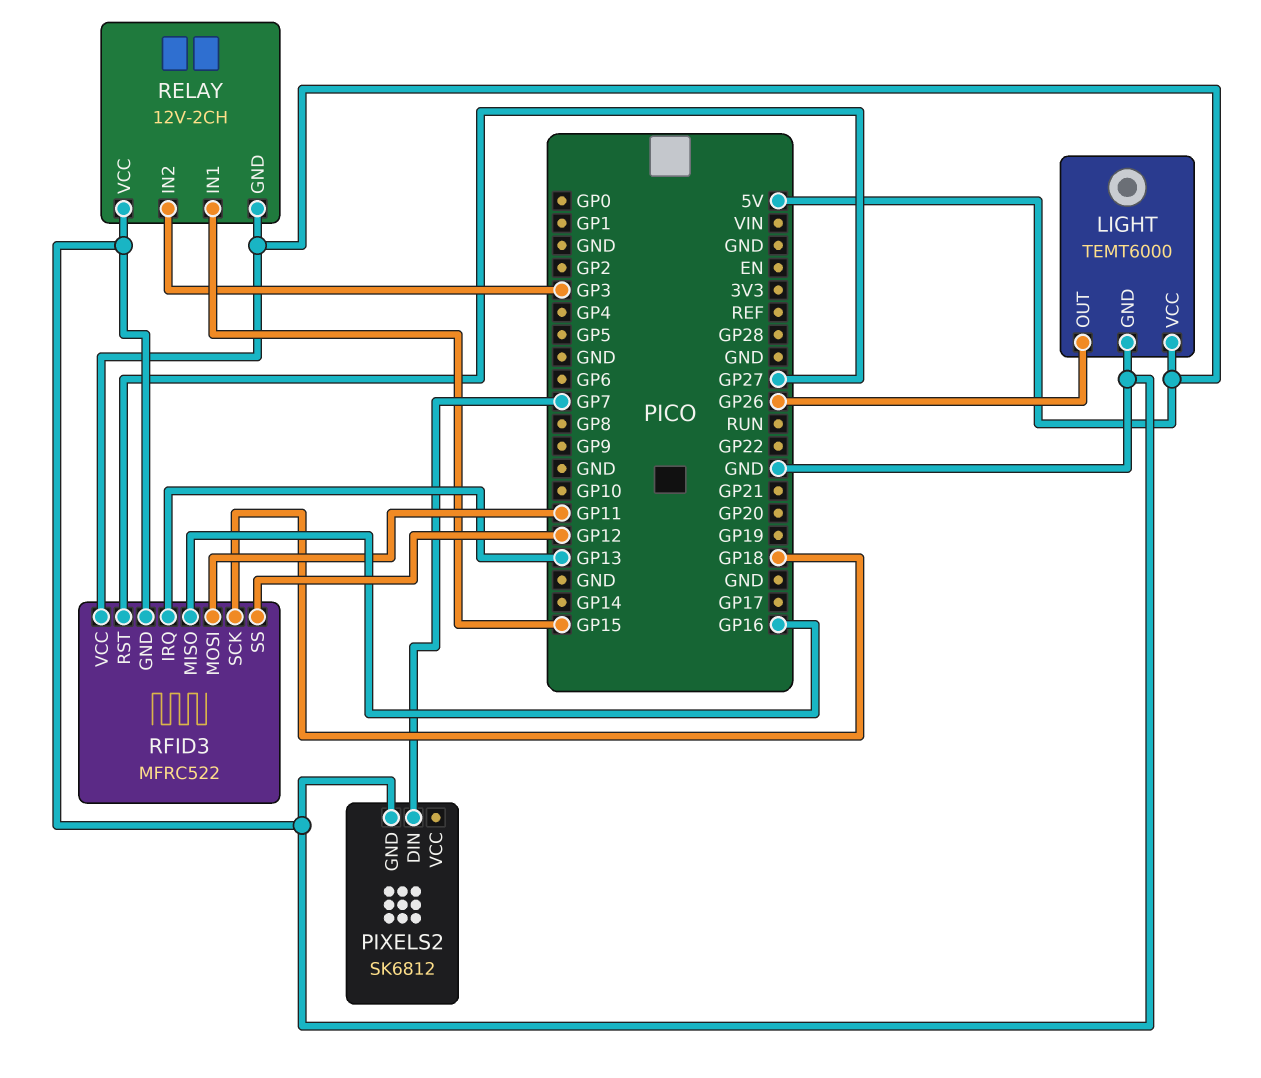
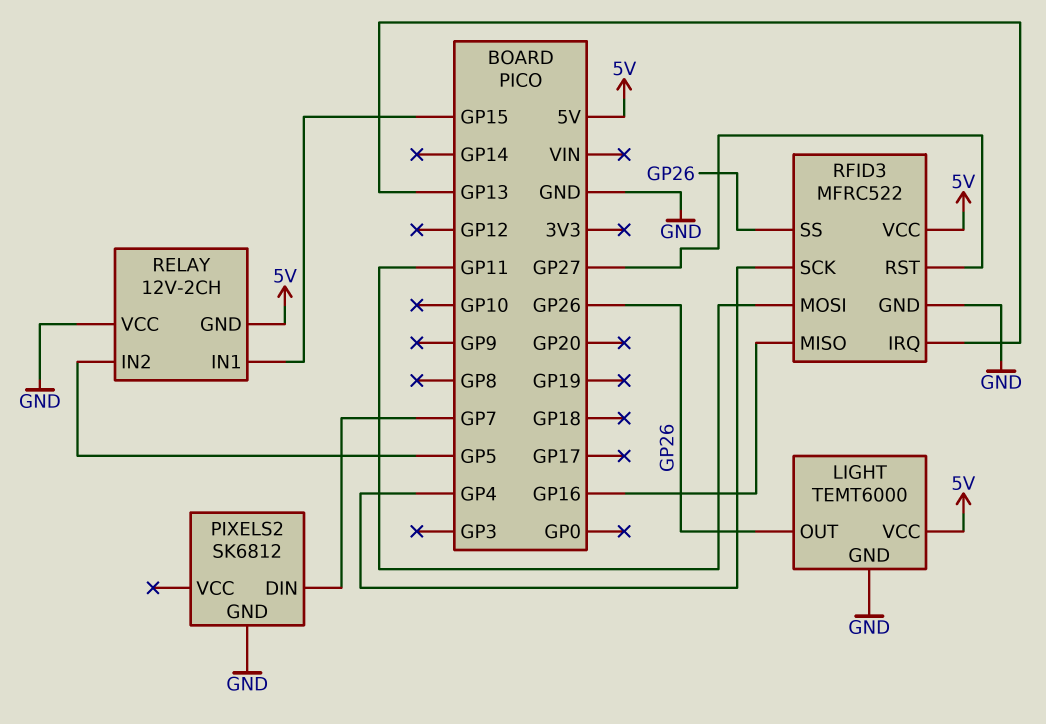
RELAY pin IN2: GP3 -> GP5
RFID3 pin SCK: GP18 -> GP4
RFID3 pin SS: GP12 -> GP26

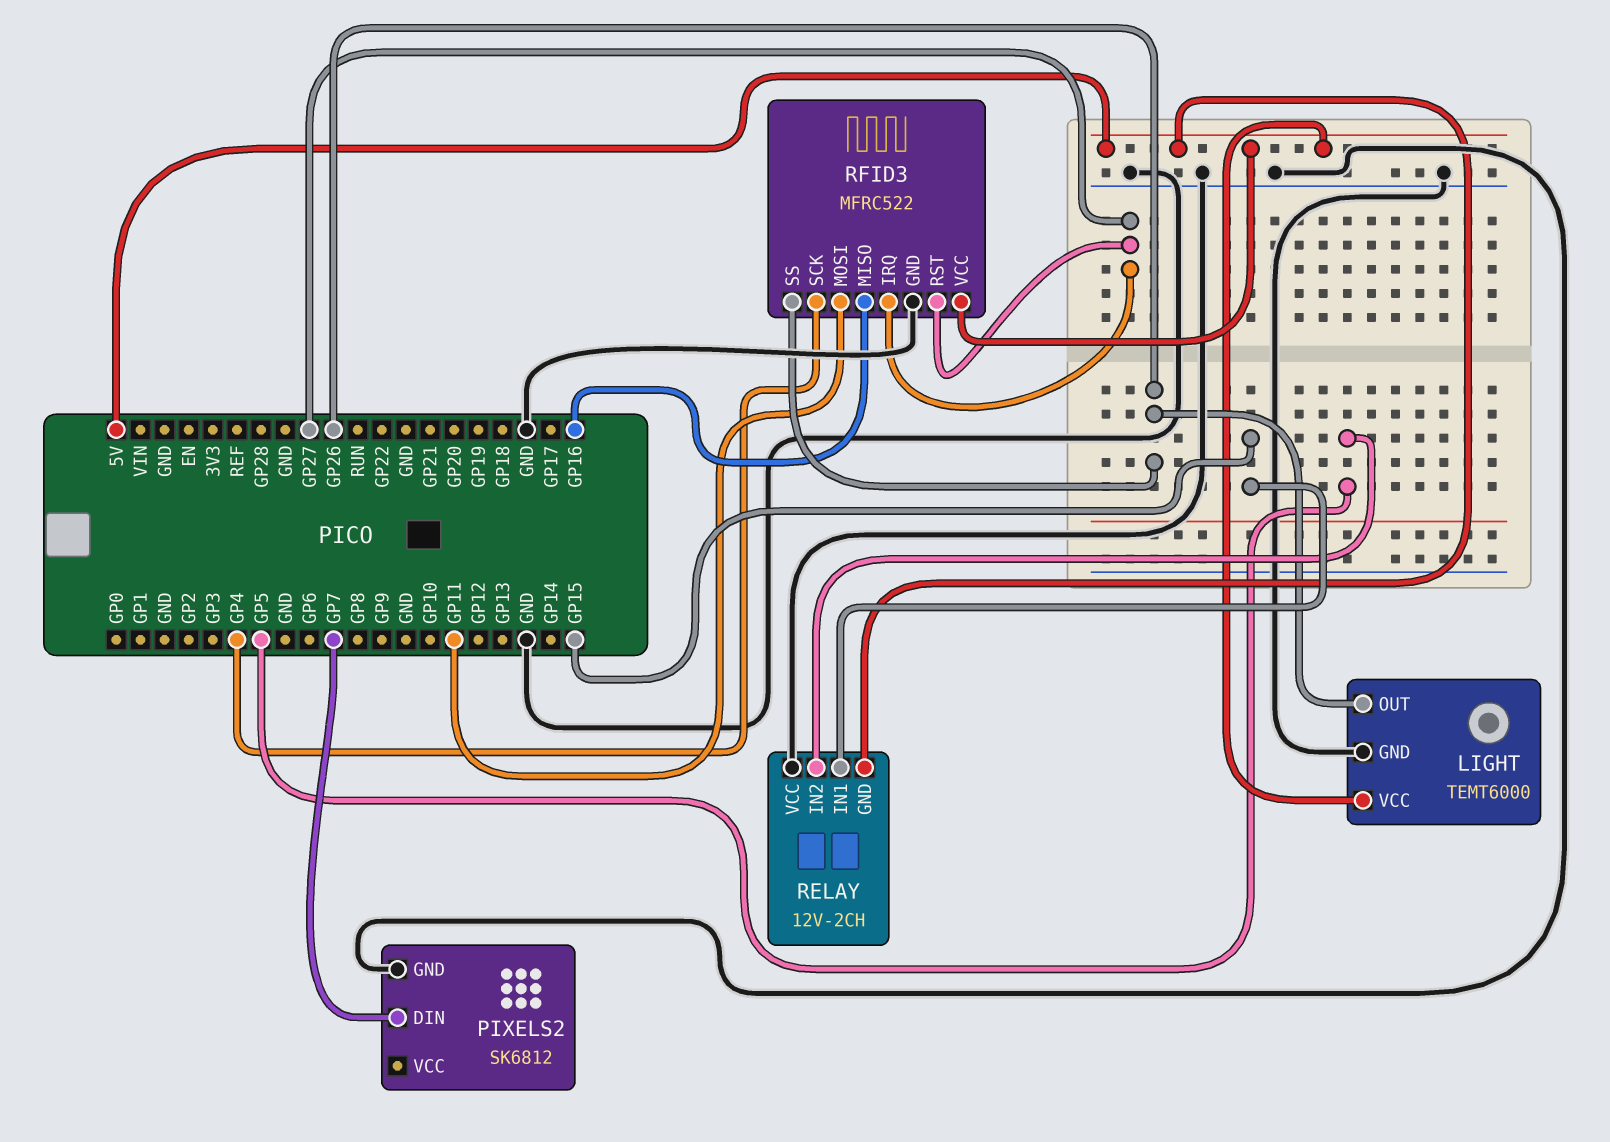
RFID3 pin IRQ: GP13 -> GP27

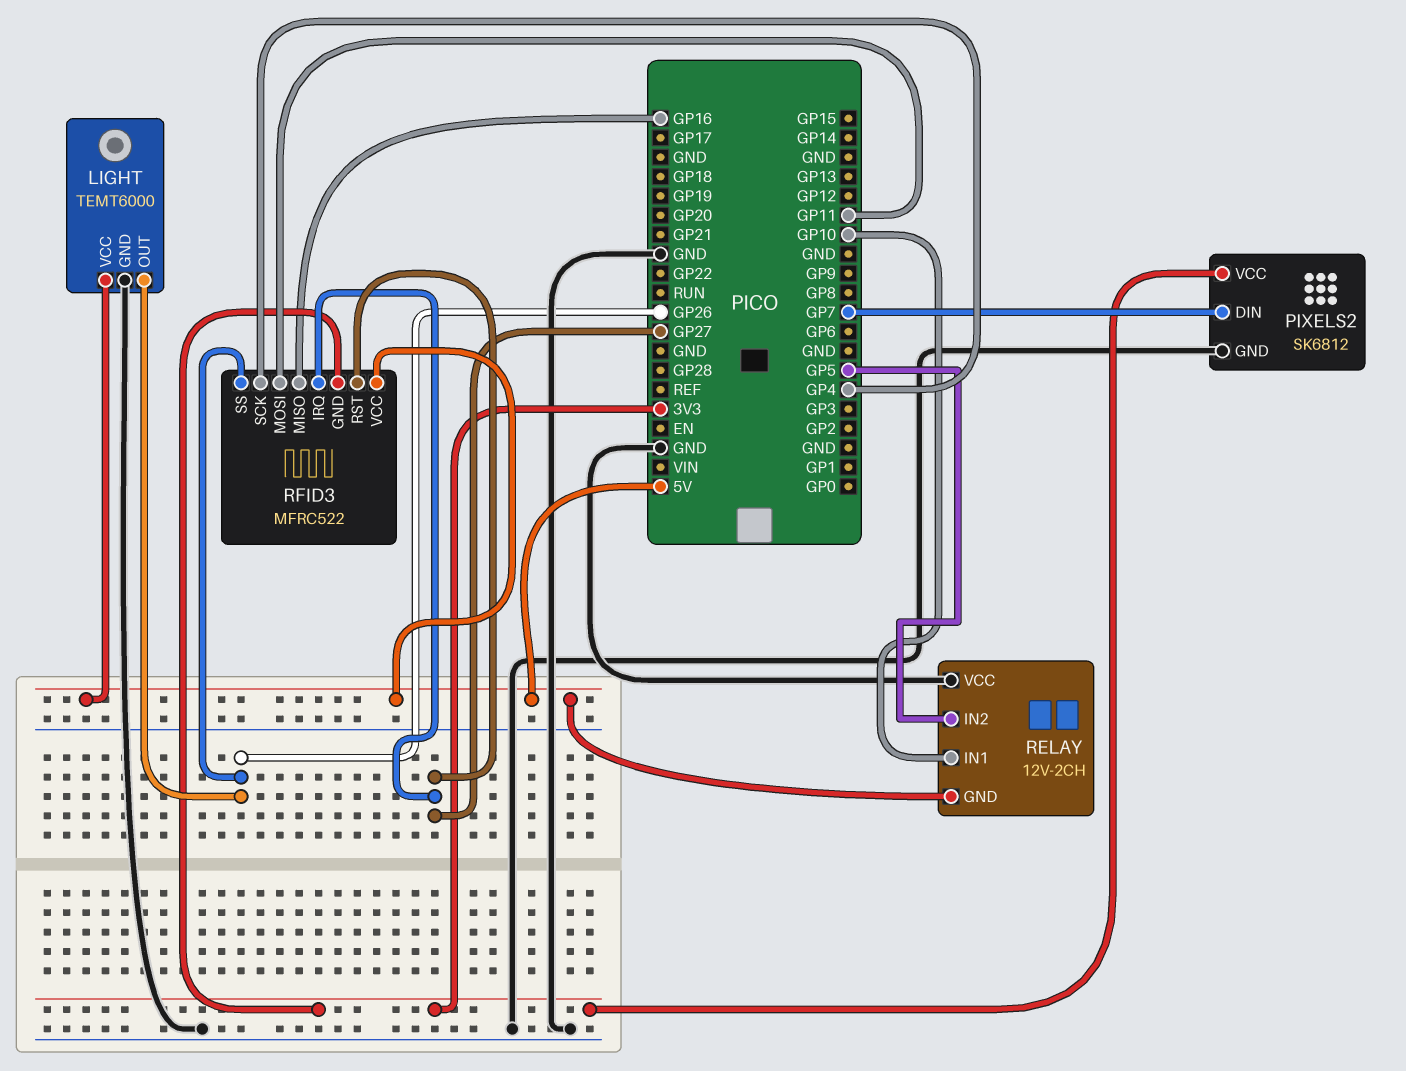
PIXELS2 pin VCC: none -> 3V3
RELAY pin IN1: GP15 -> GP10
RFID3 pin GND: GND -> 3V3

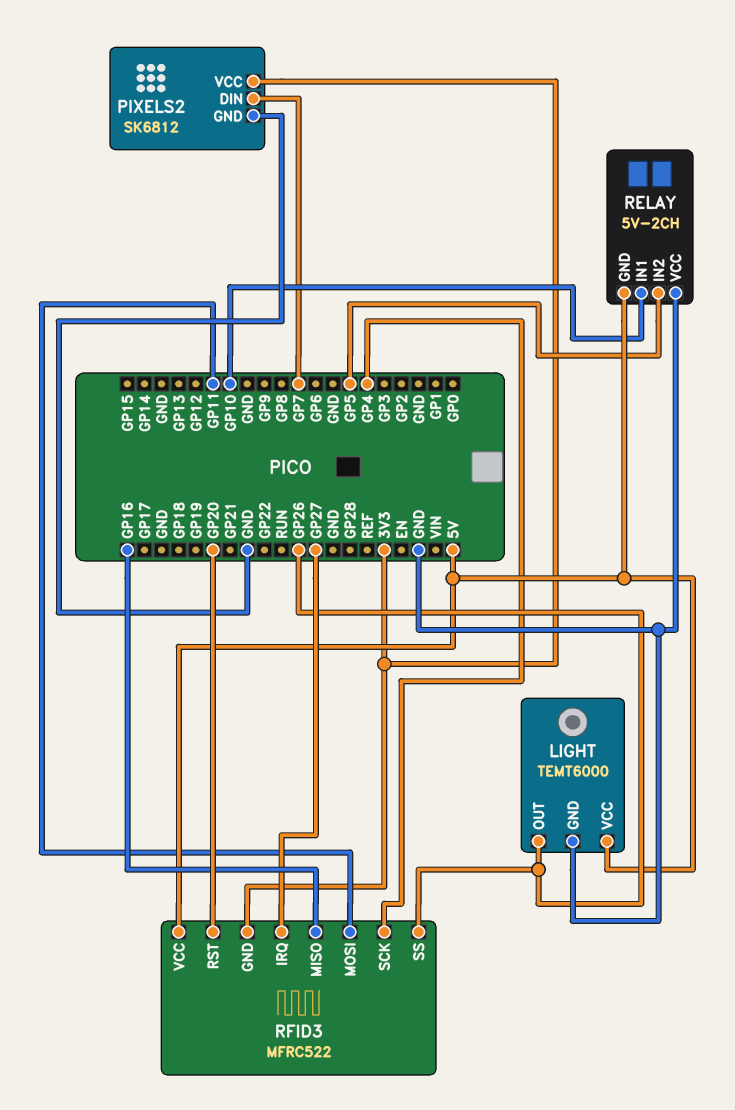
RELAY: 12V-2CH -> 5V-2CH
RFID3 pin RST: GP27 -> GP20

